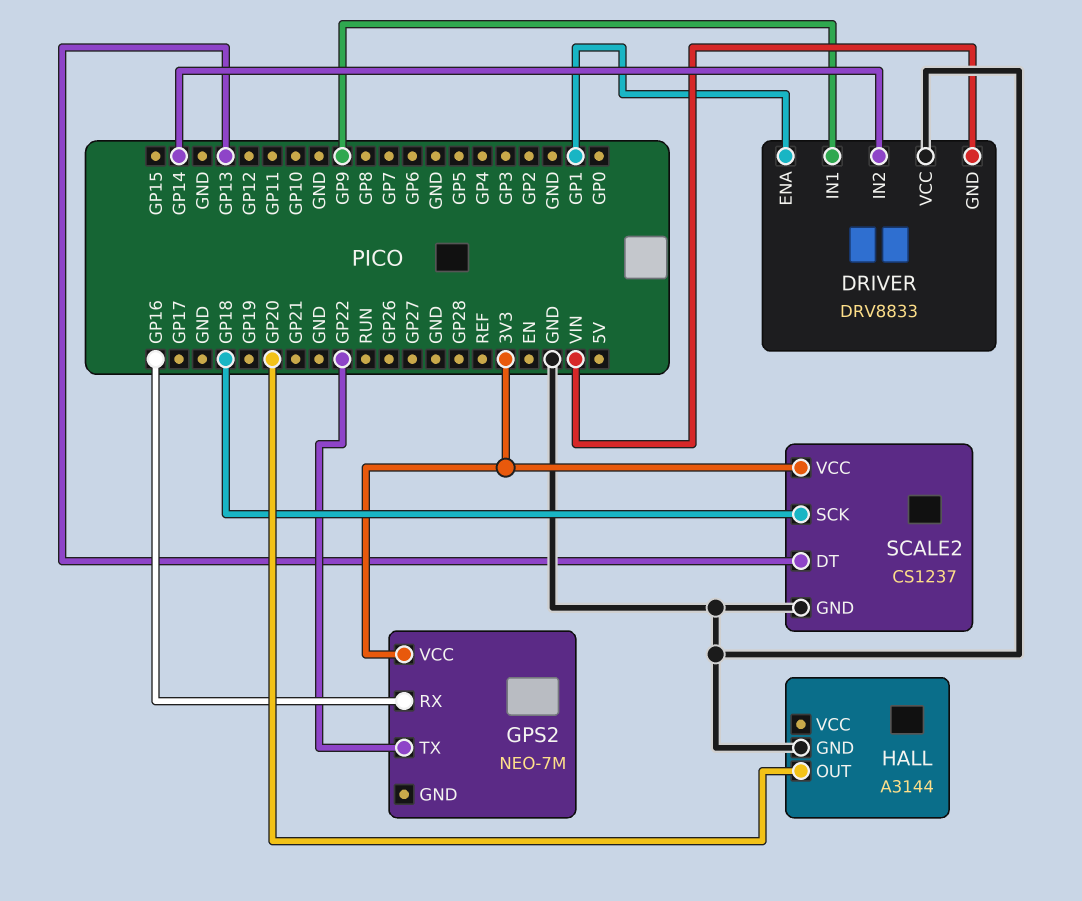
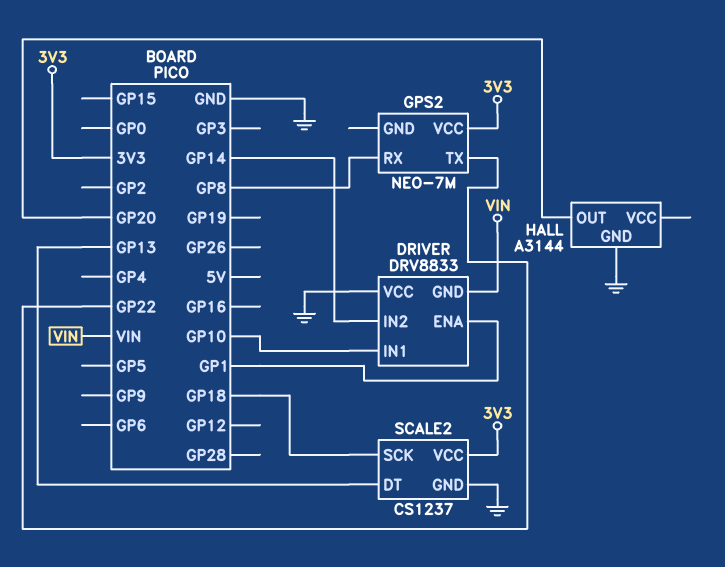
DRIVER pin IN1: GP9 -> GP10
GPS2 pin RX: GP16 -> GP8

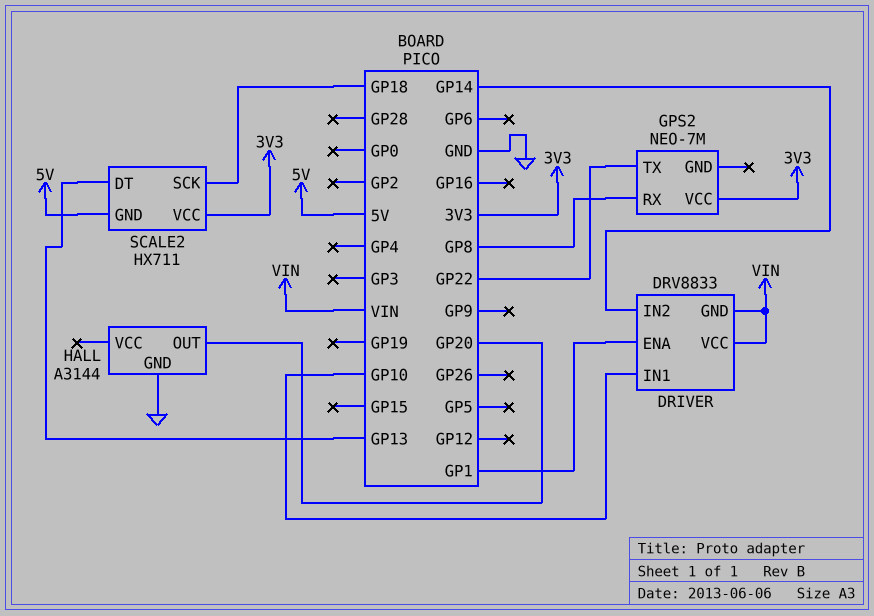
DRIVER pin VCC: GND -> VIN
SCALE2: CS1237 -> HX711
SCALE2 pin GND: GND -> 5V

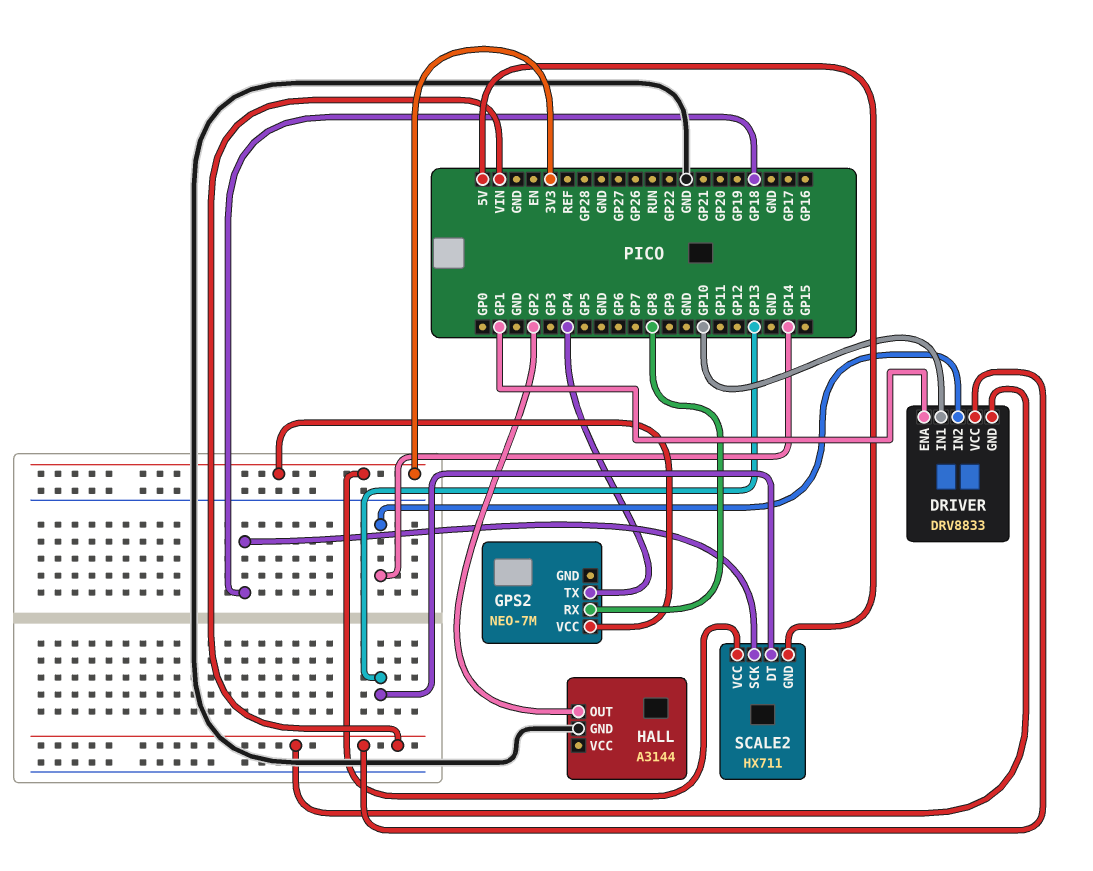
GPS2 pin TX: GP22 -> GP4
HALL pin OUT: GP20 -> GP2

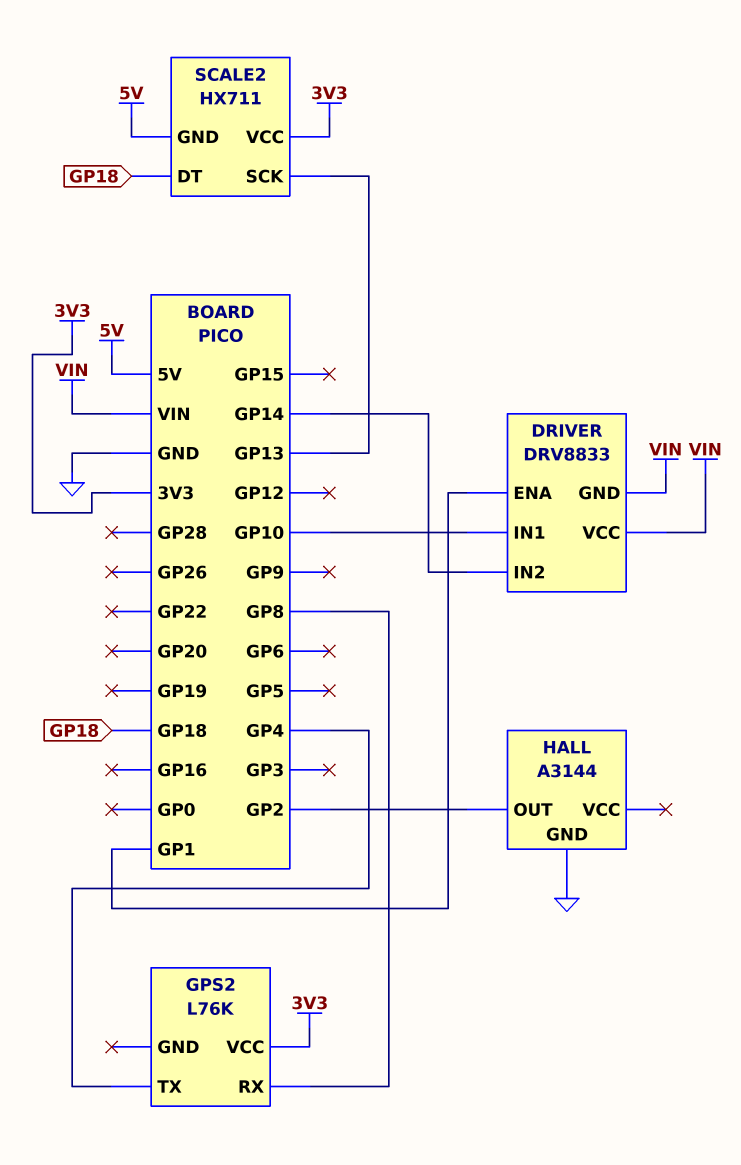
GPS2: NEO-7M -> L76K
SCALE2 pin DT: GP13 -> GP18
SCALE2 pin SCK: GP18 -> GP13

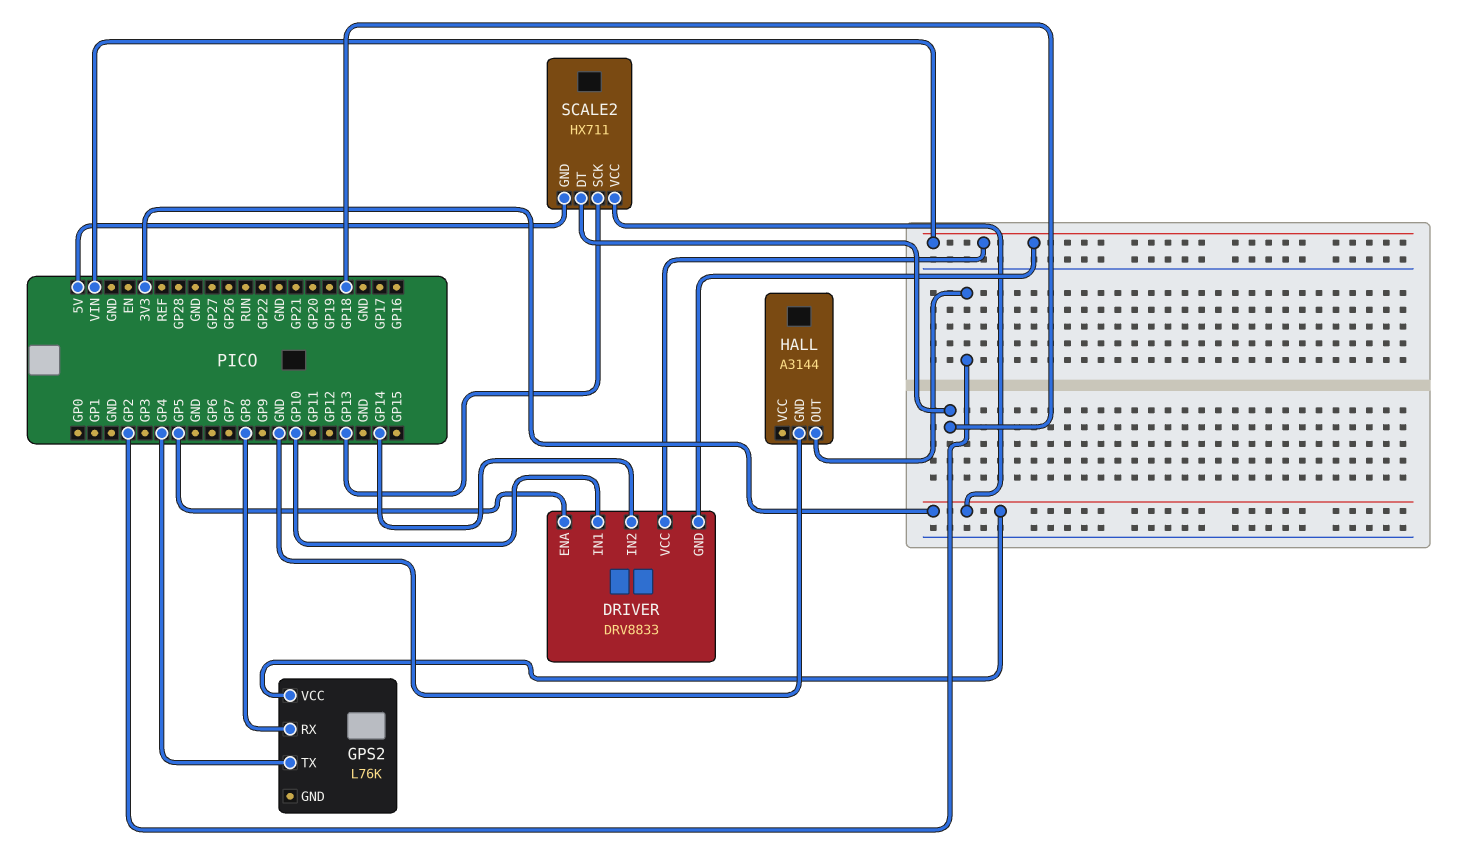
DRIVER pin ENA: GP1 -> GP5

